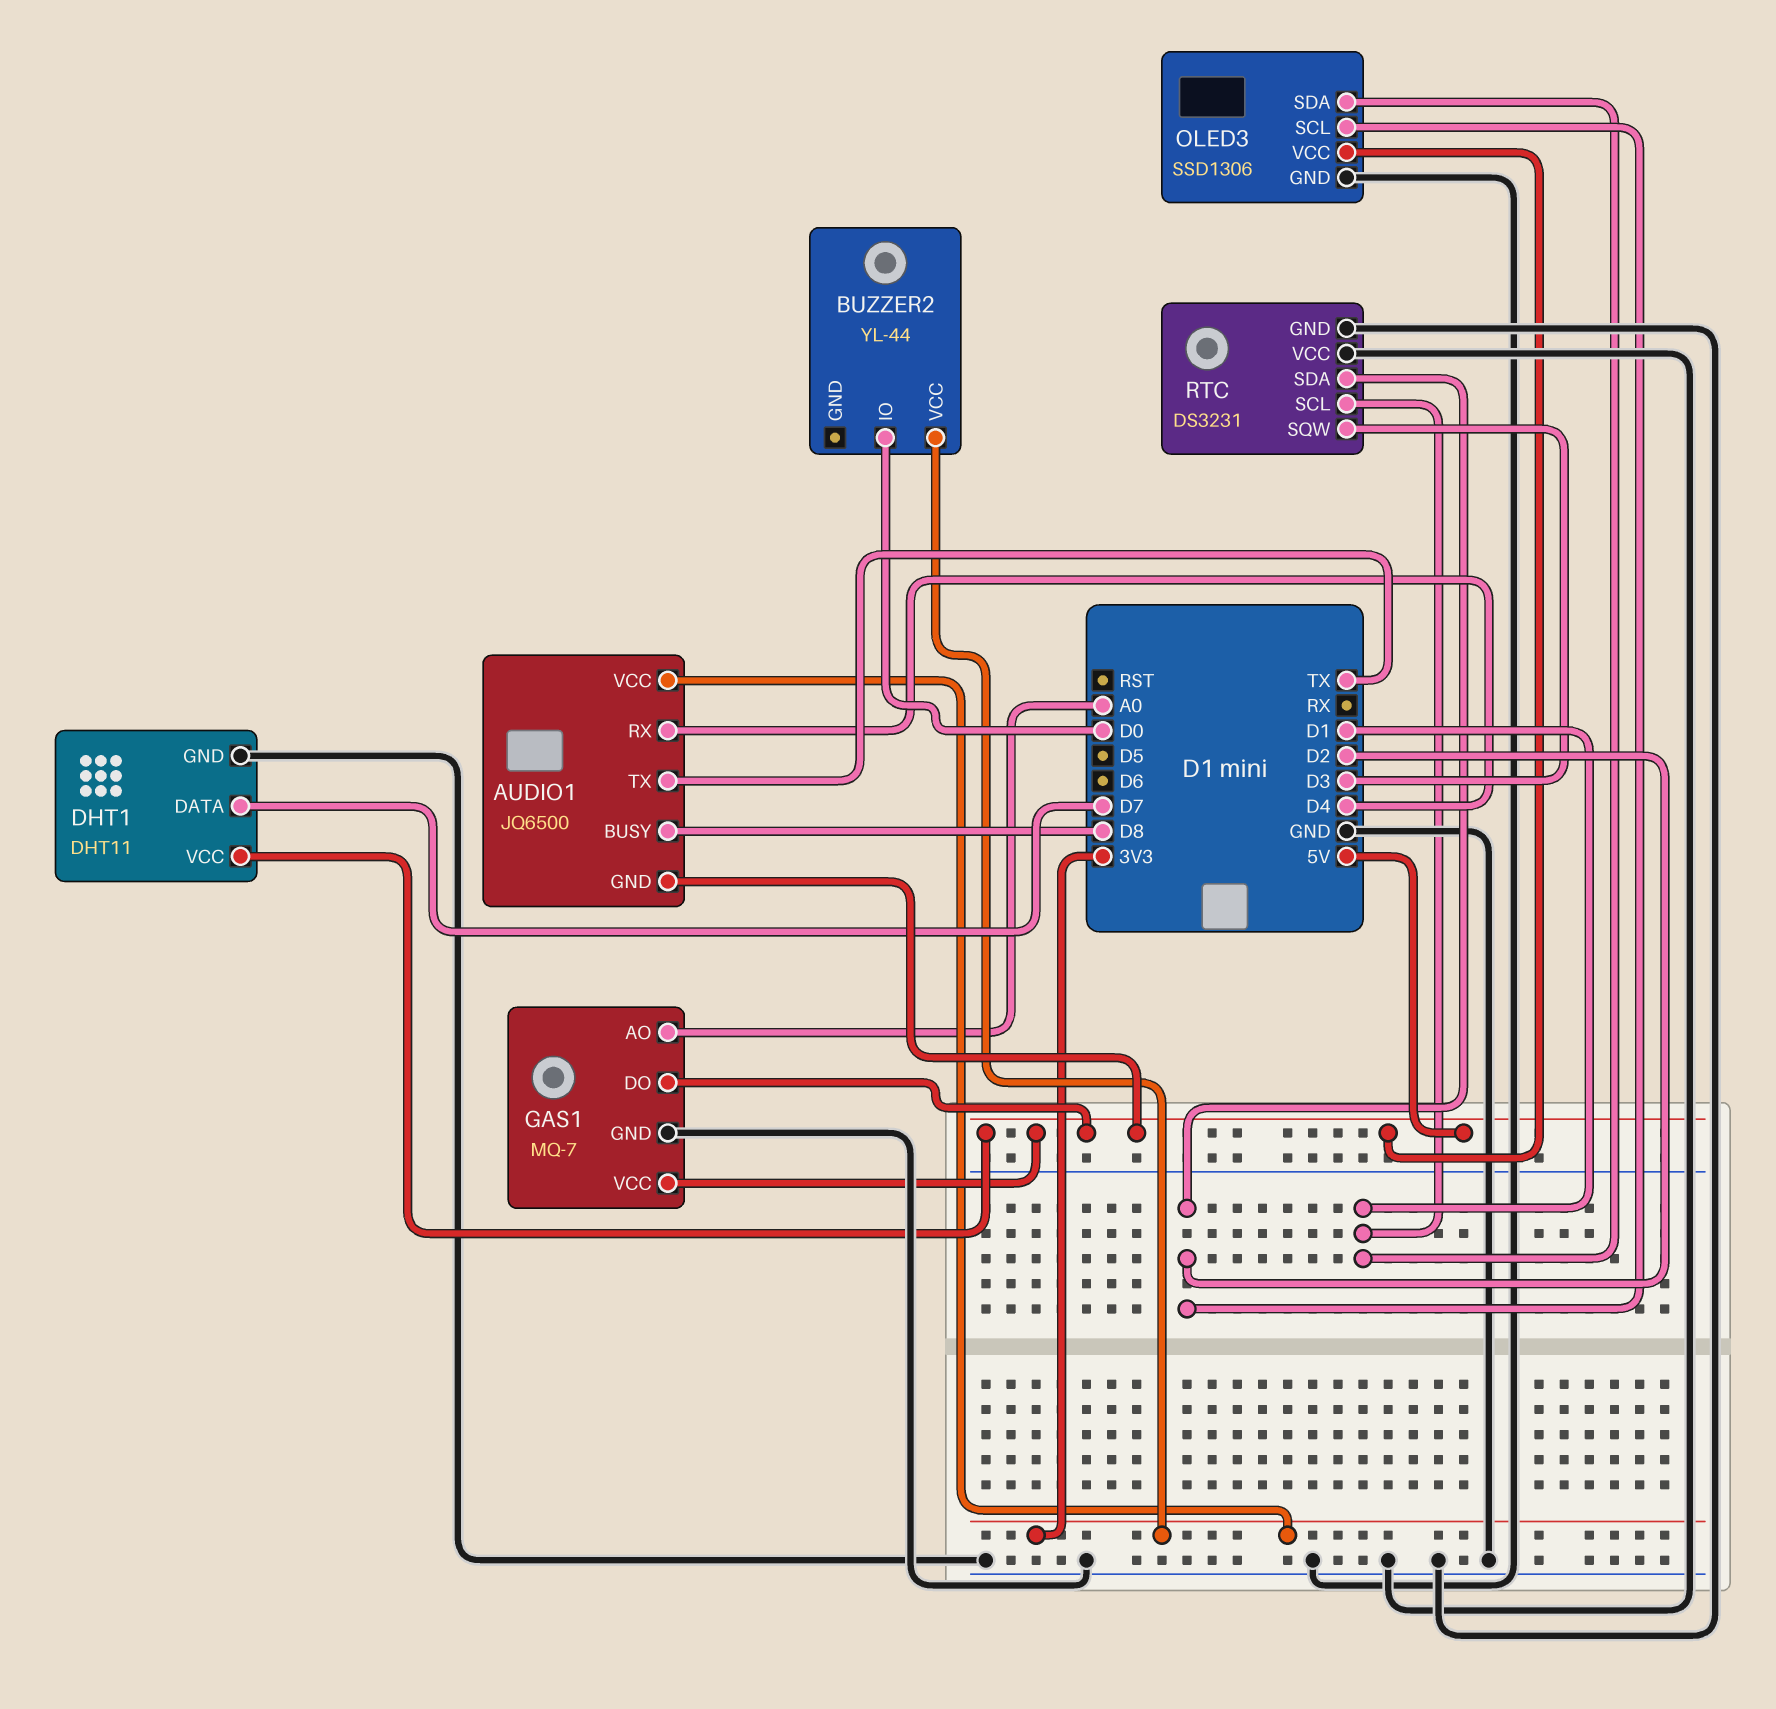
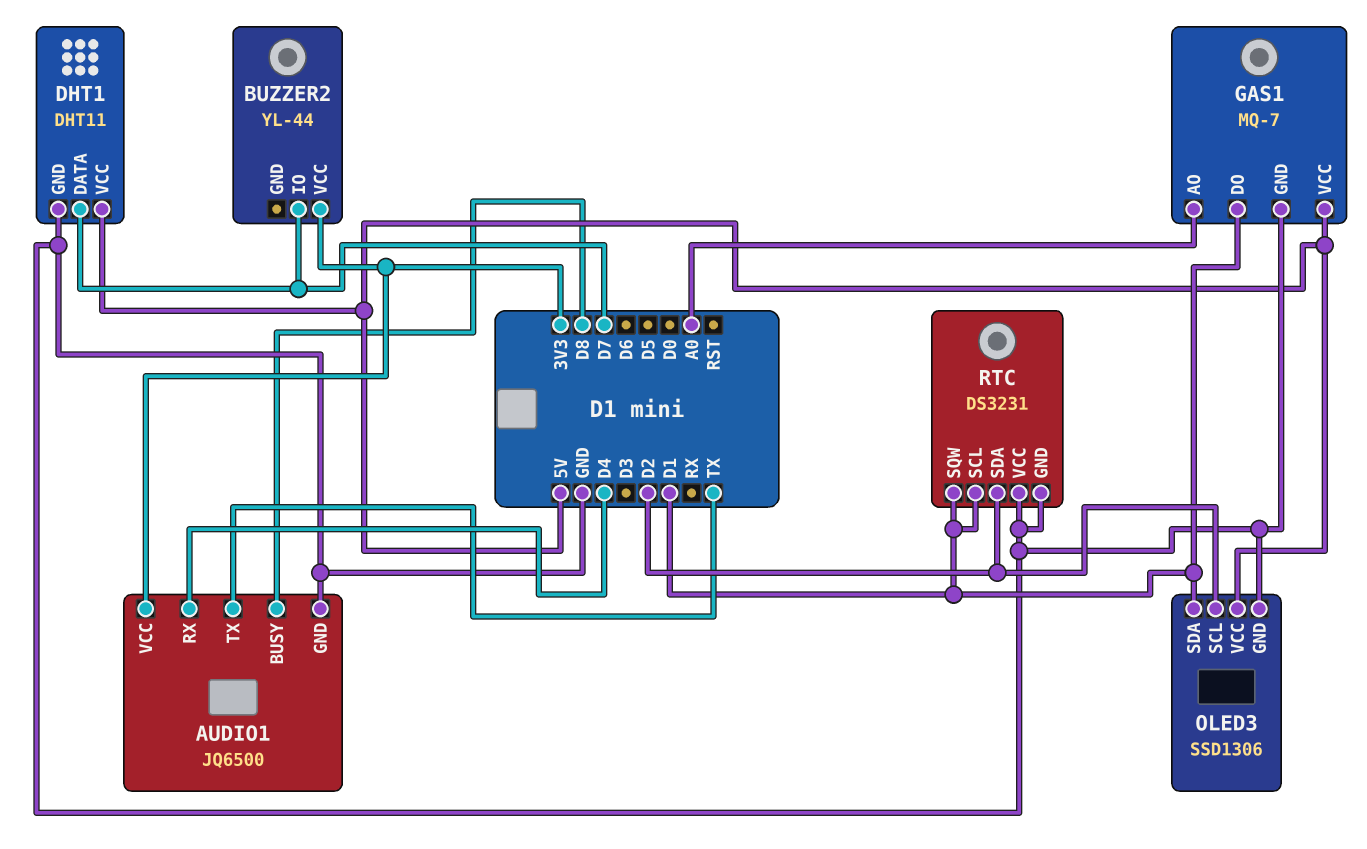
AUDIO1 pin GND: 5V -> GND
BUZZER2 pin IO: D0 -> D7
GAS1 pin DO: 5V -> D1
RTC pin SQW: D3 -> D1

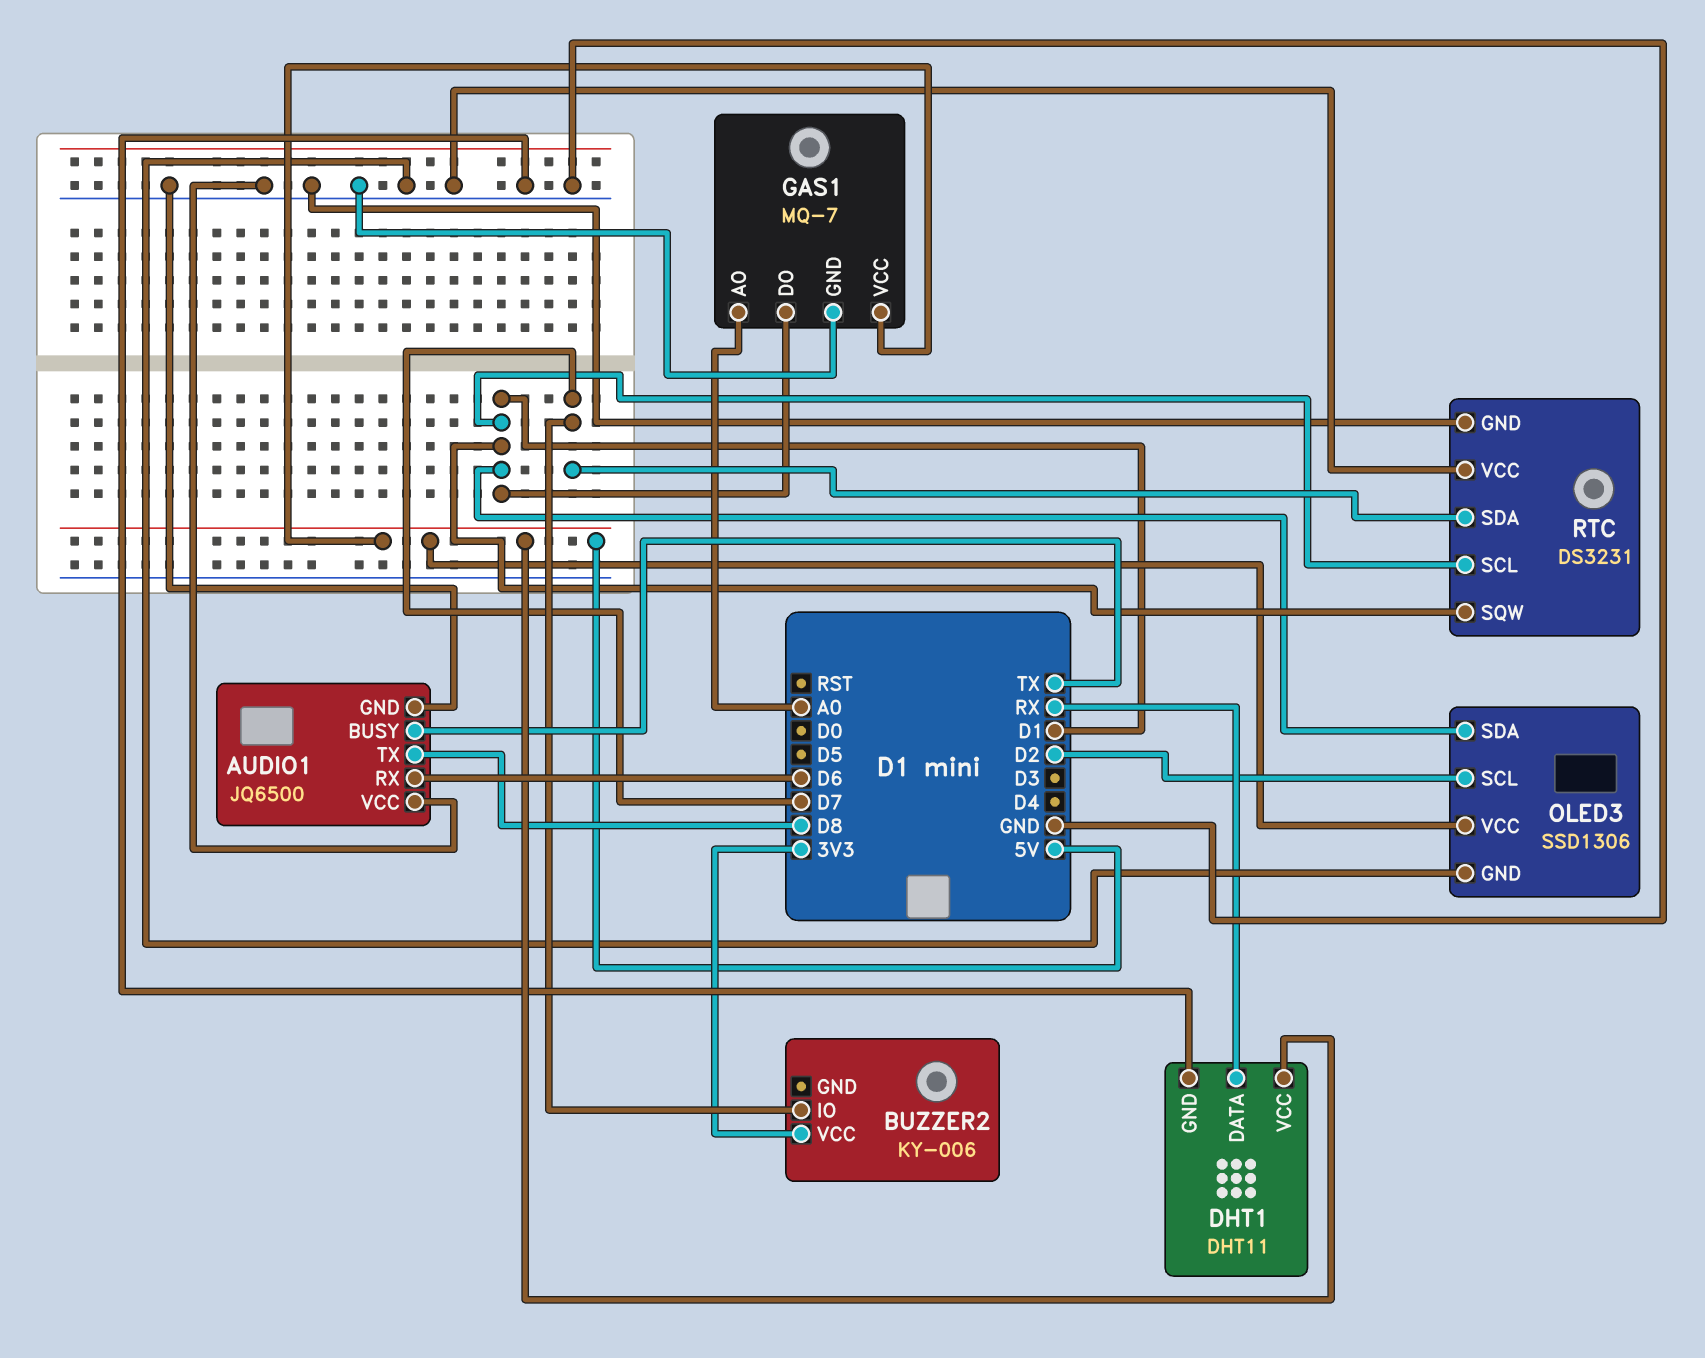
AUDIO1 pin BUSY: D8 -> TX
AUDIO1 pin RX: D4 -> D6
AUDIO1 pin TX: TX -> D8
AUDIO1 pin VCC: 3V3 -> GND
BUZZER2: YL-44 -> KY-006
DHT1 pin DATA: D7 -> RX
RTC pin SDA: D2 -> D7

